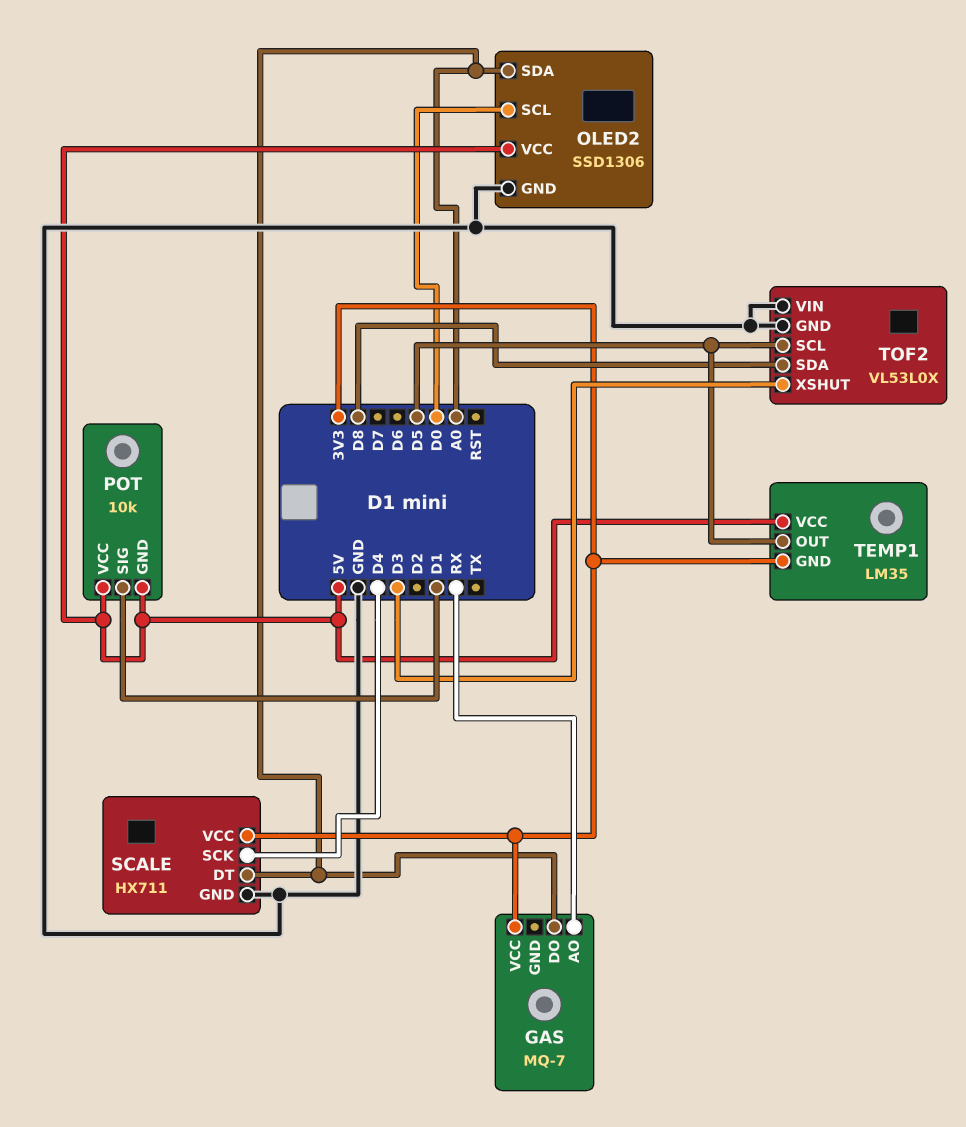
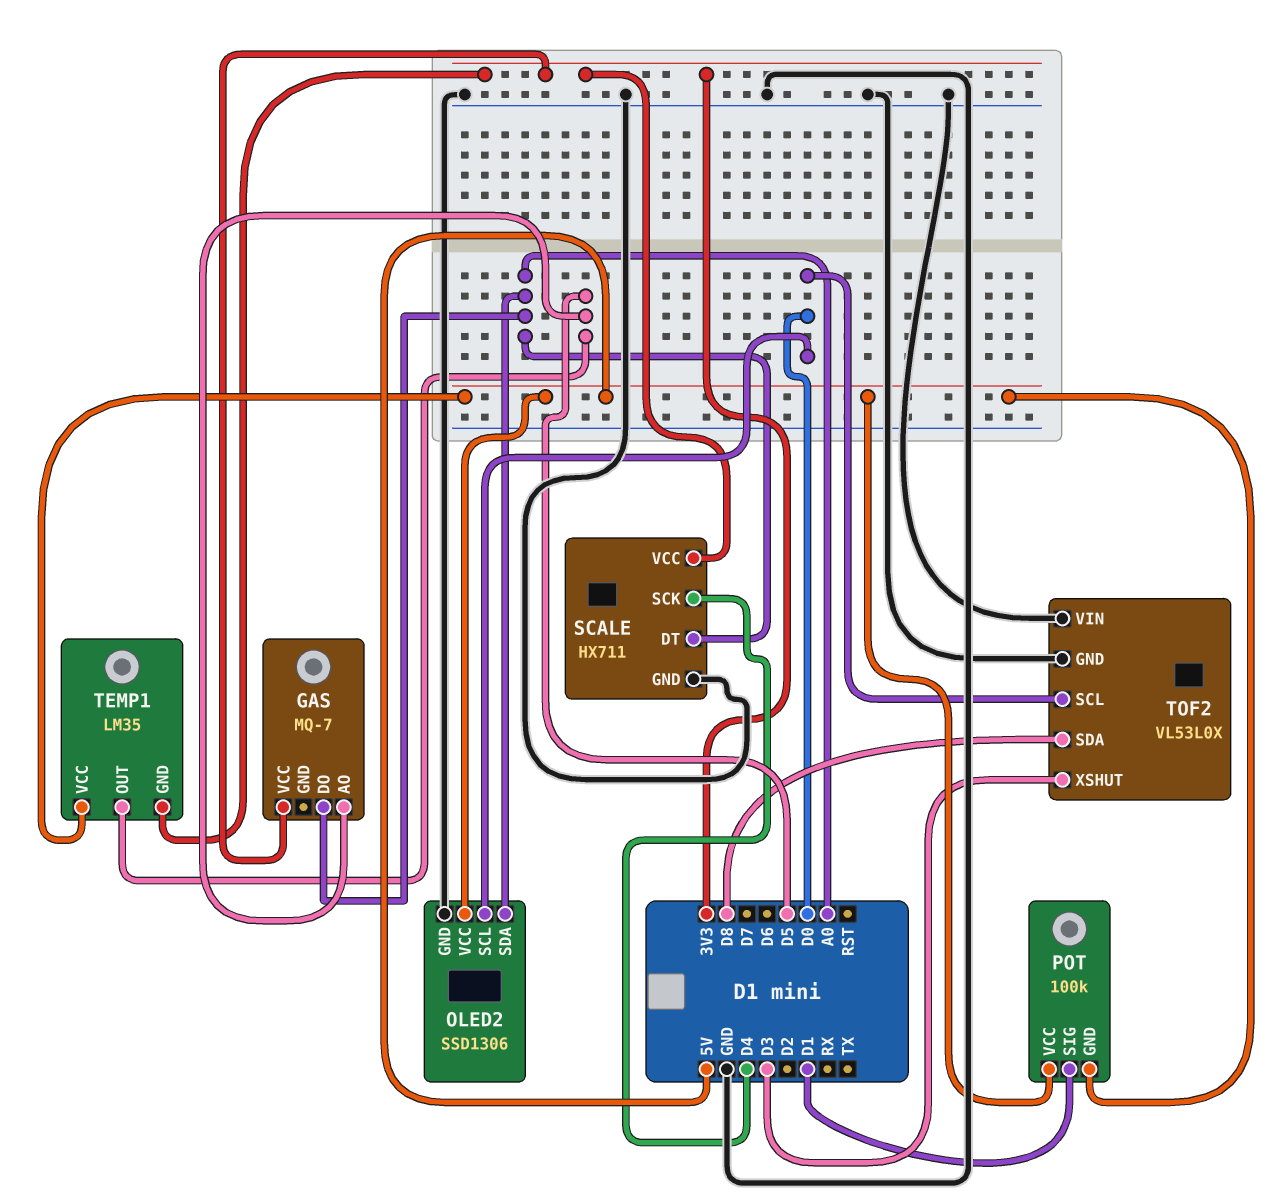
GAS pin AO: RX -> D5
POT: 10k -> 100k
TOF2 pin SCL: D5 -> D0

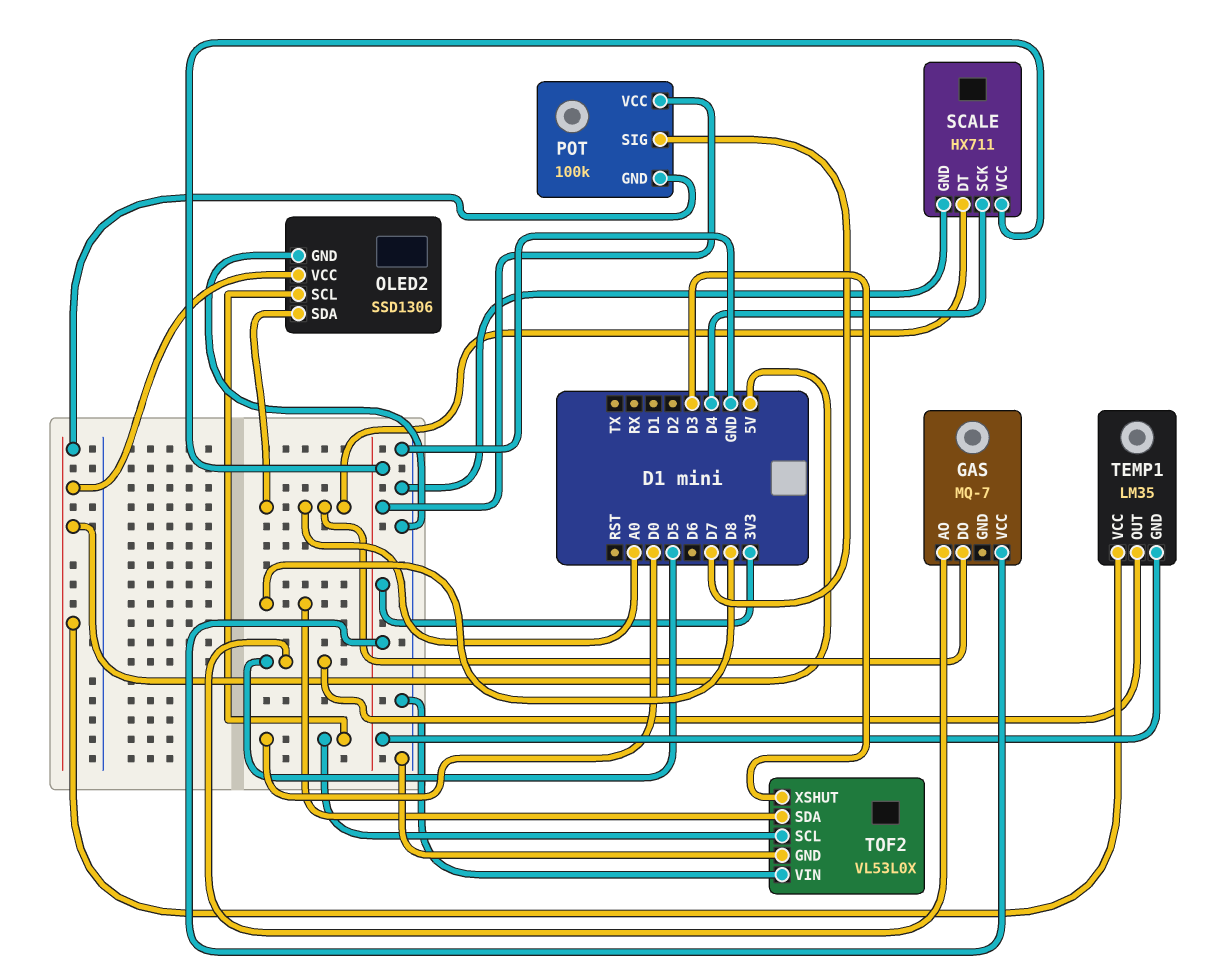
POT pin SIG: D1 -> D7
POT pin VCC: 5V -> 3V3

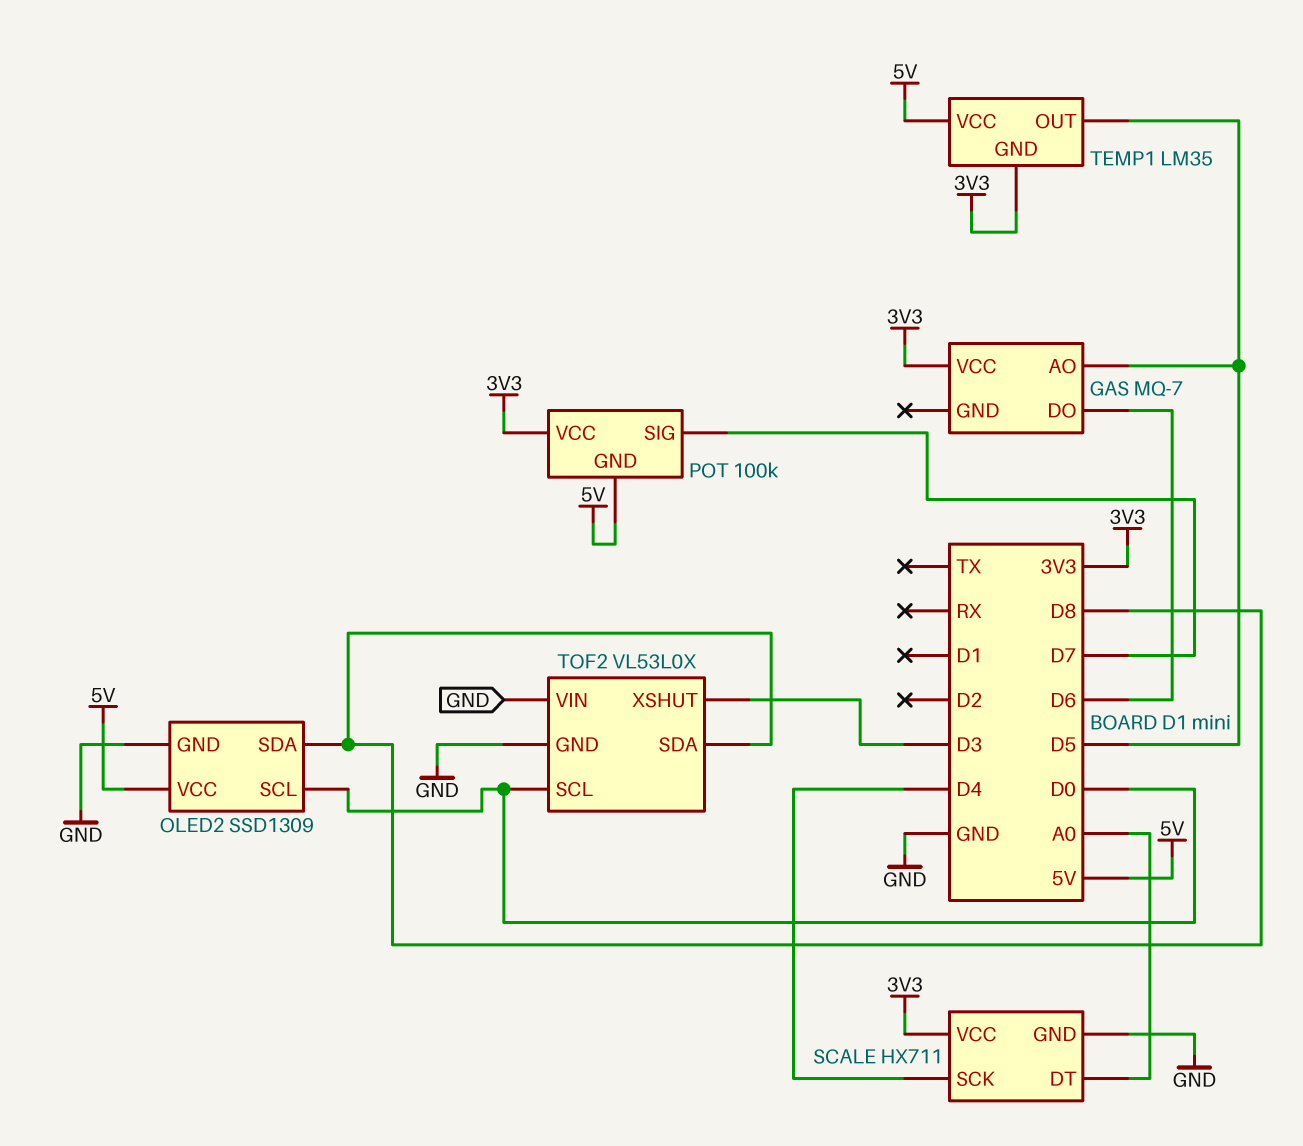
GAS pin DO: A0 -> D6
OLED2: SSD1306 -> SSD1309
OLED2 pin SDA: A0 -> D8

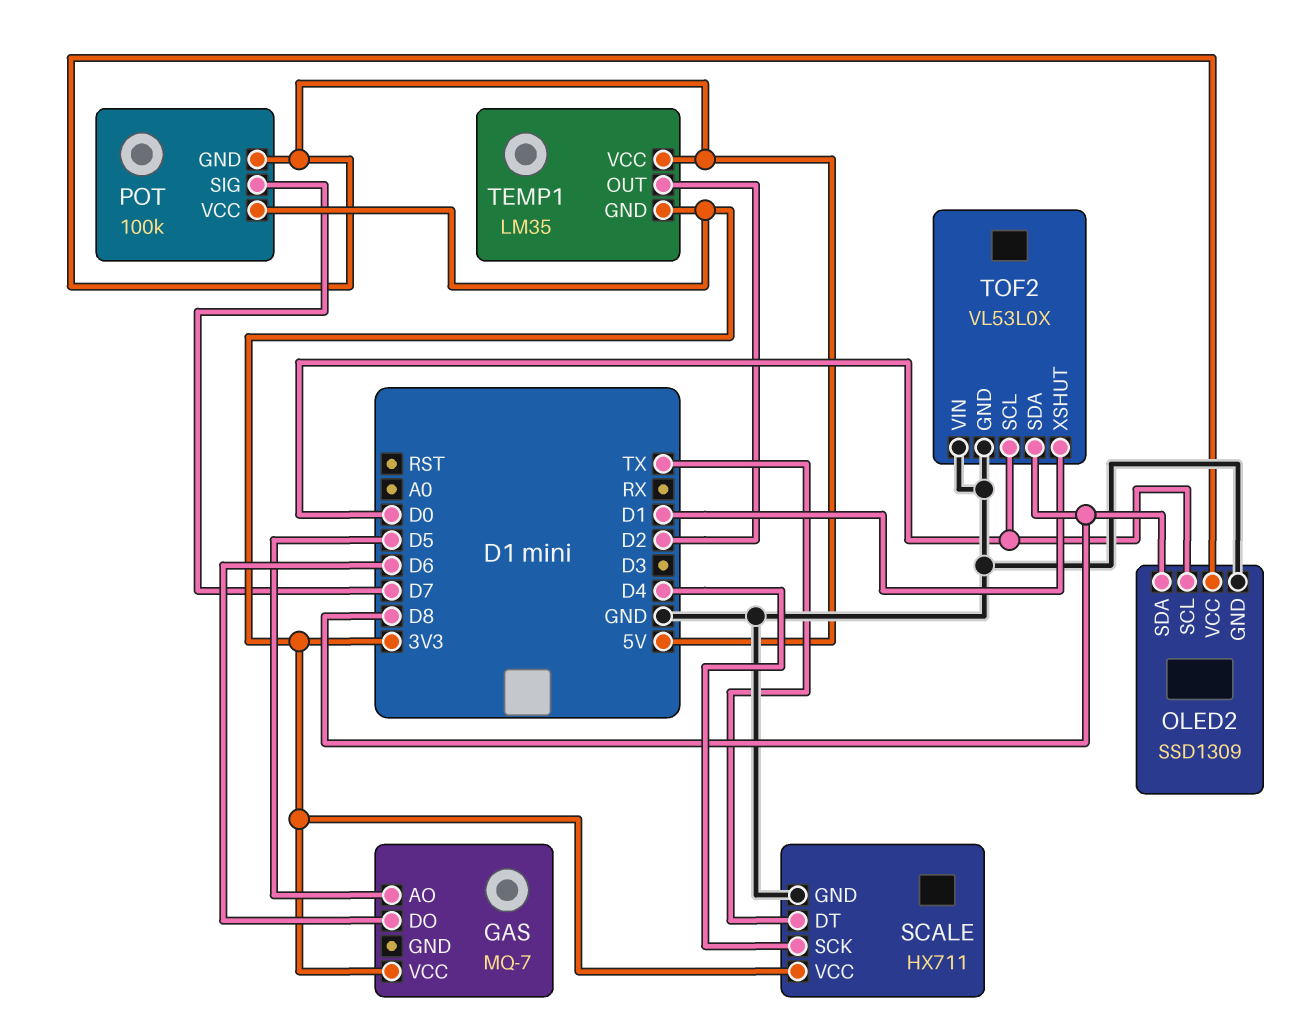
SCALE pin DT: A0 -> TX
TEMP1 pin OUT: D5 -> D2
TOF2 pin XSHUT: D3 -> D1

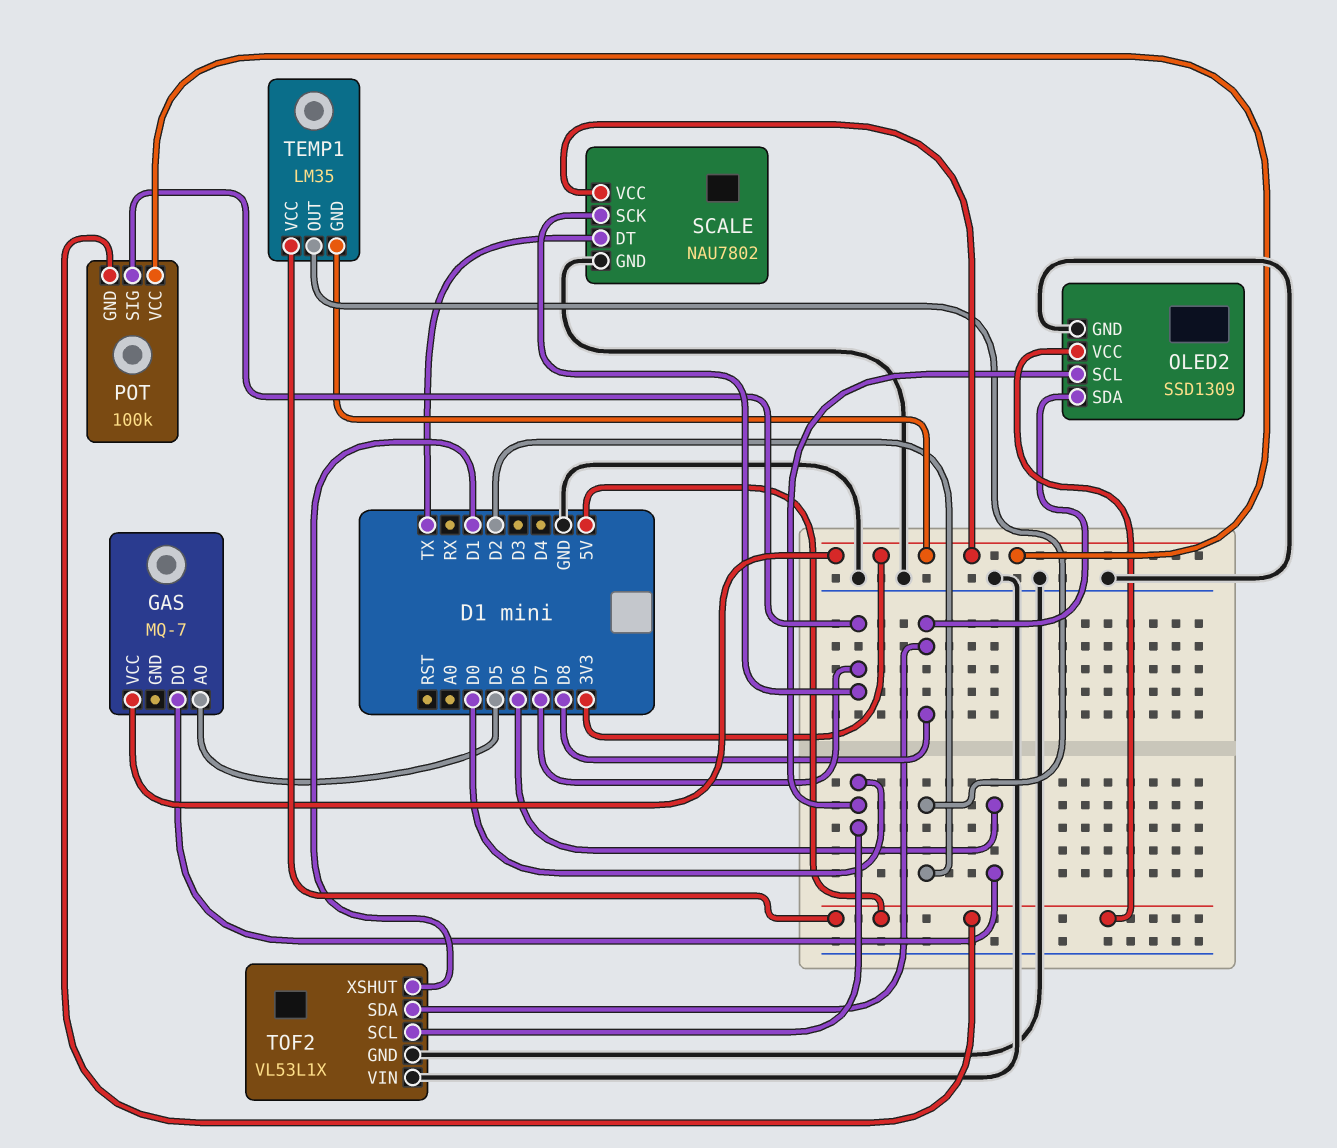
SCALE: HX711 -> NAU7802
SCALE pin SCK: D4 -> D7
TOF2: VL53L0X -> VL53L1X

